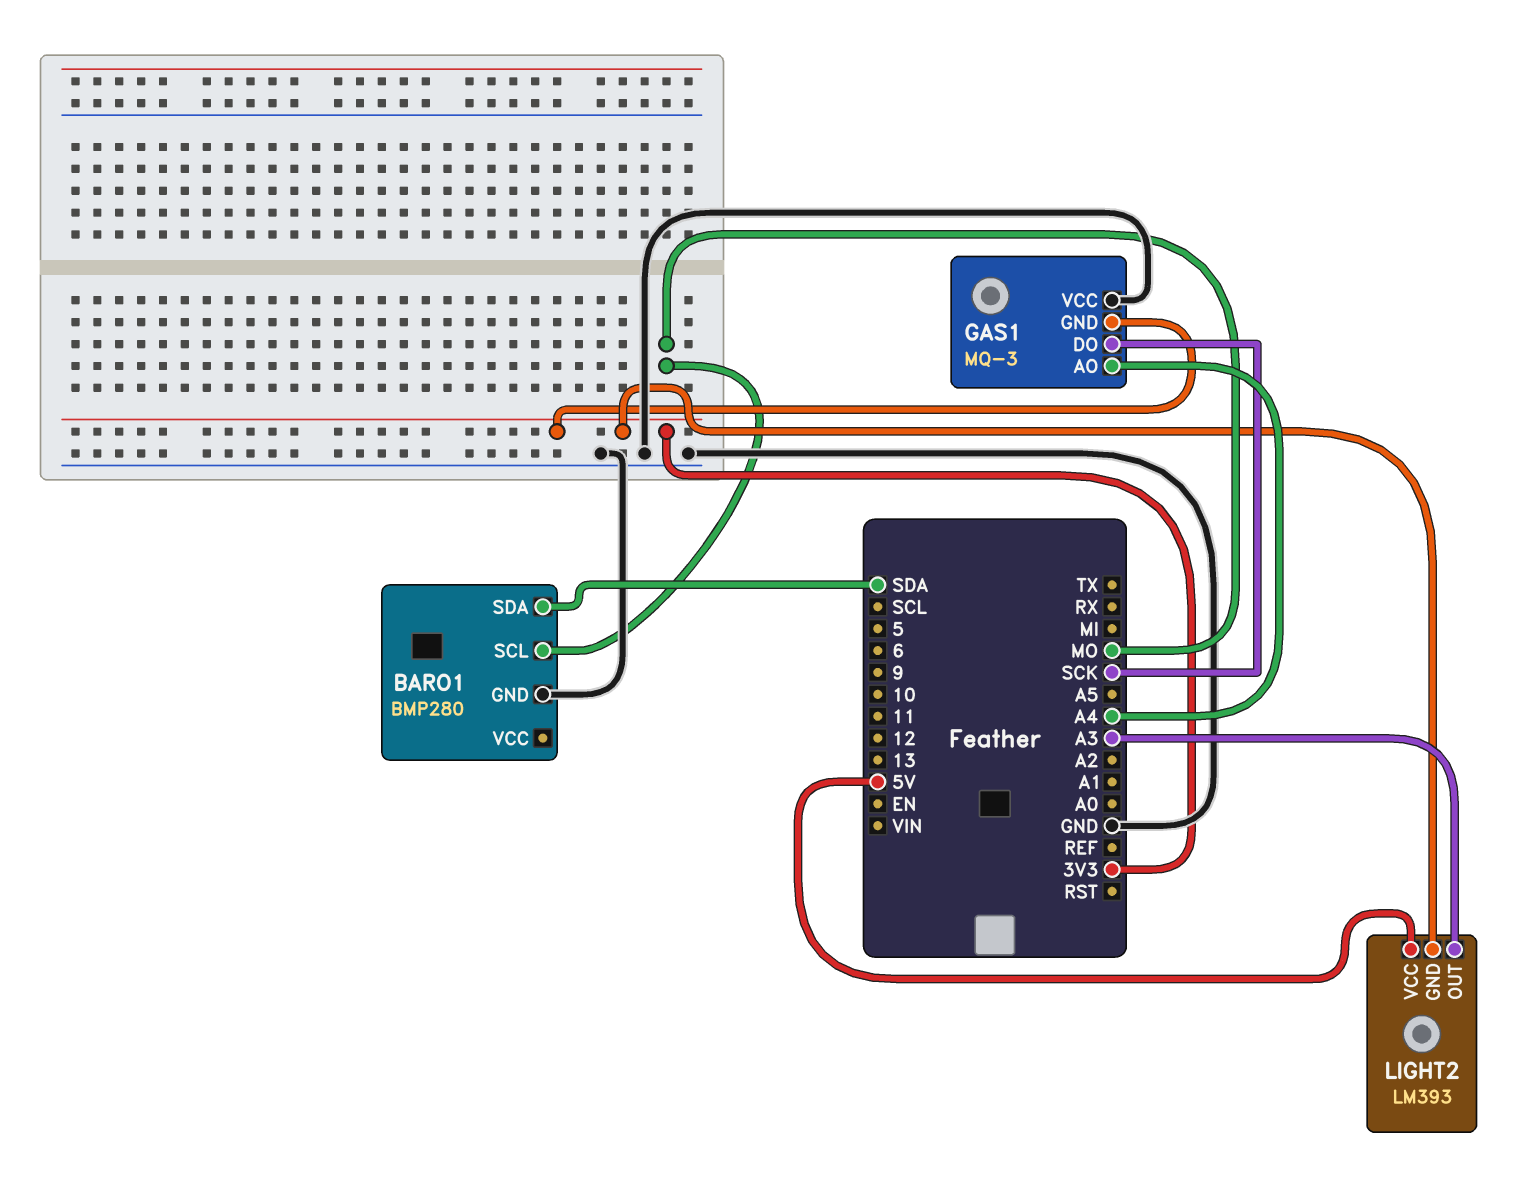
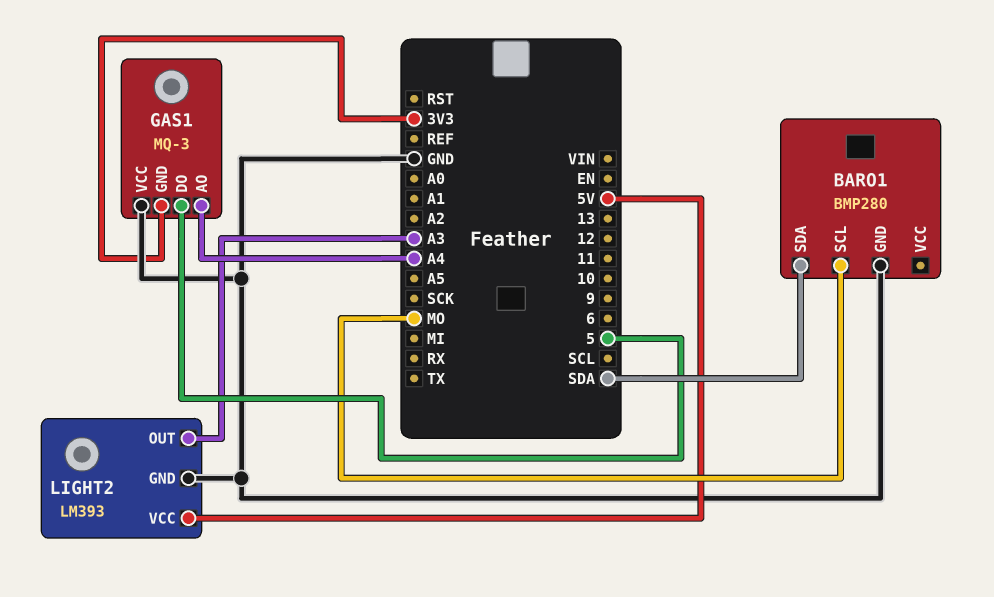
GAS1 pin DO: SCK -> 5
LIGHT2 pin GND: 3V3 -> GND

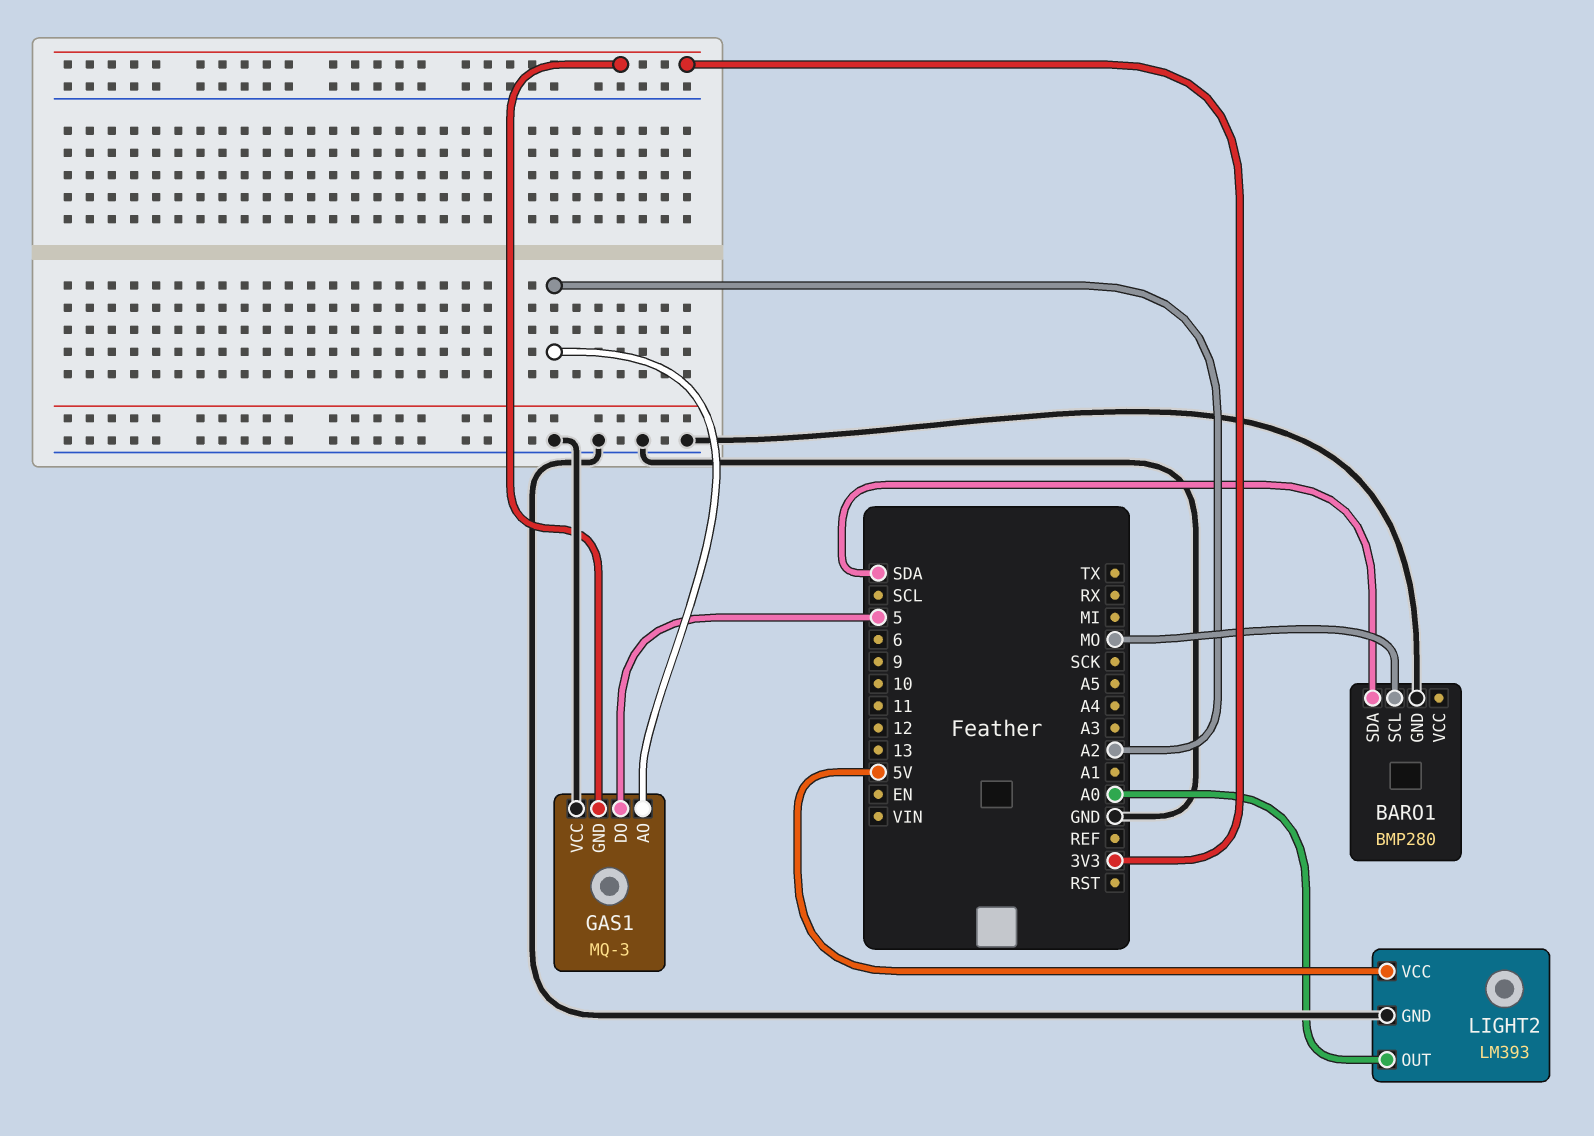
GAS1 pin AO: A4 -> A2
LIGHT2 pin OUT: A3 -> A0

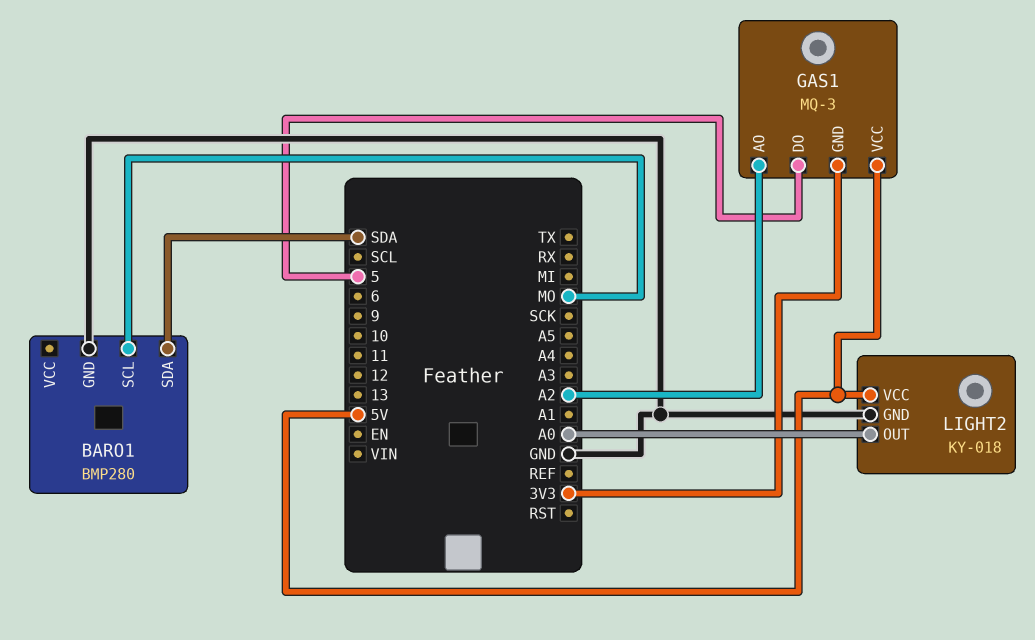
GAS1 pin VCC: GND -> 5V
LIGHT2: LM393 -> KY-018

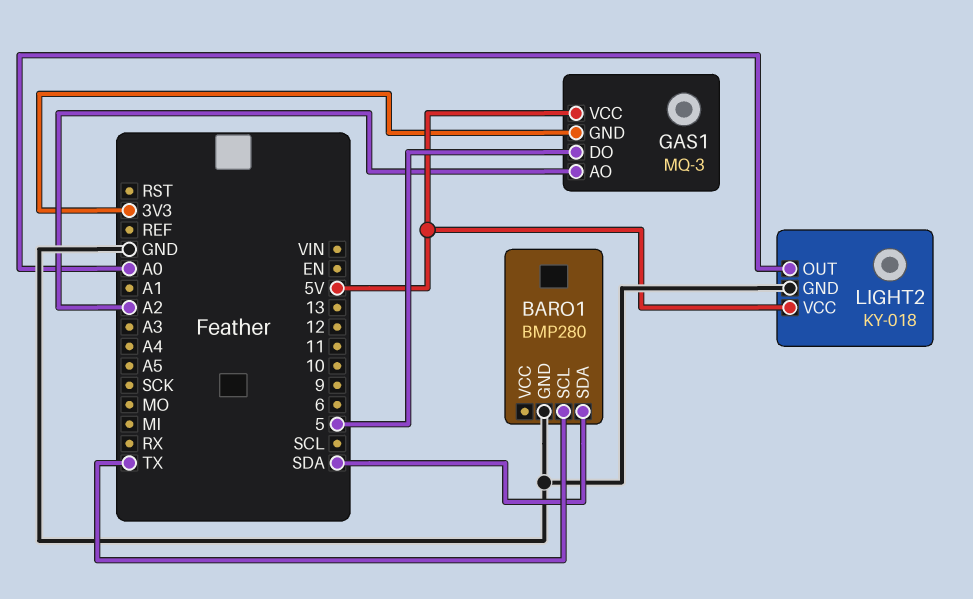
BARO1 pin SCL: MO -> TX

